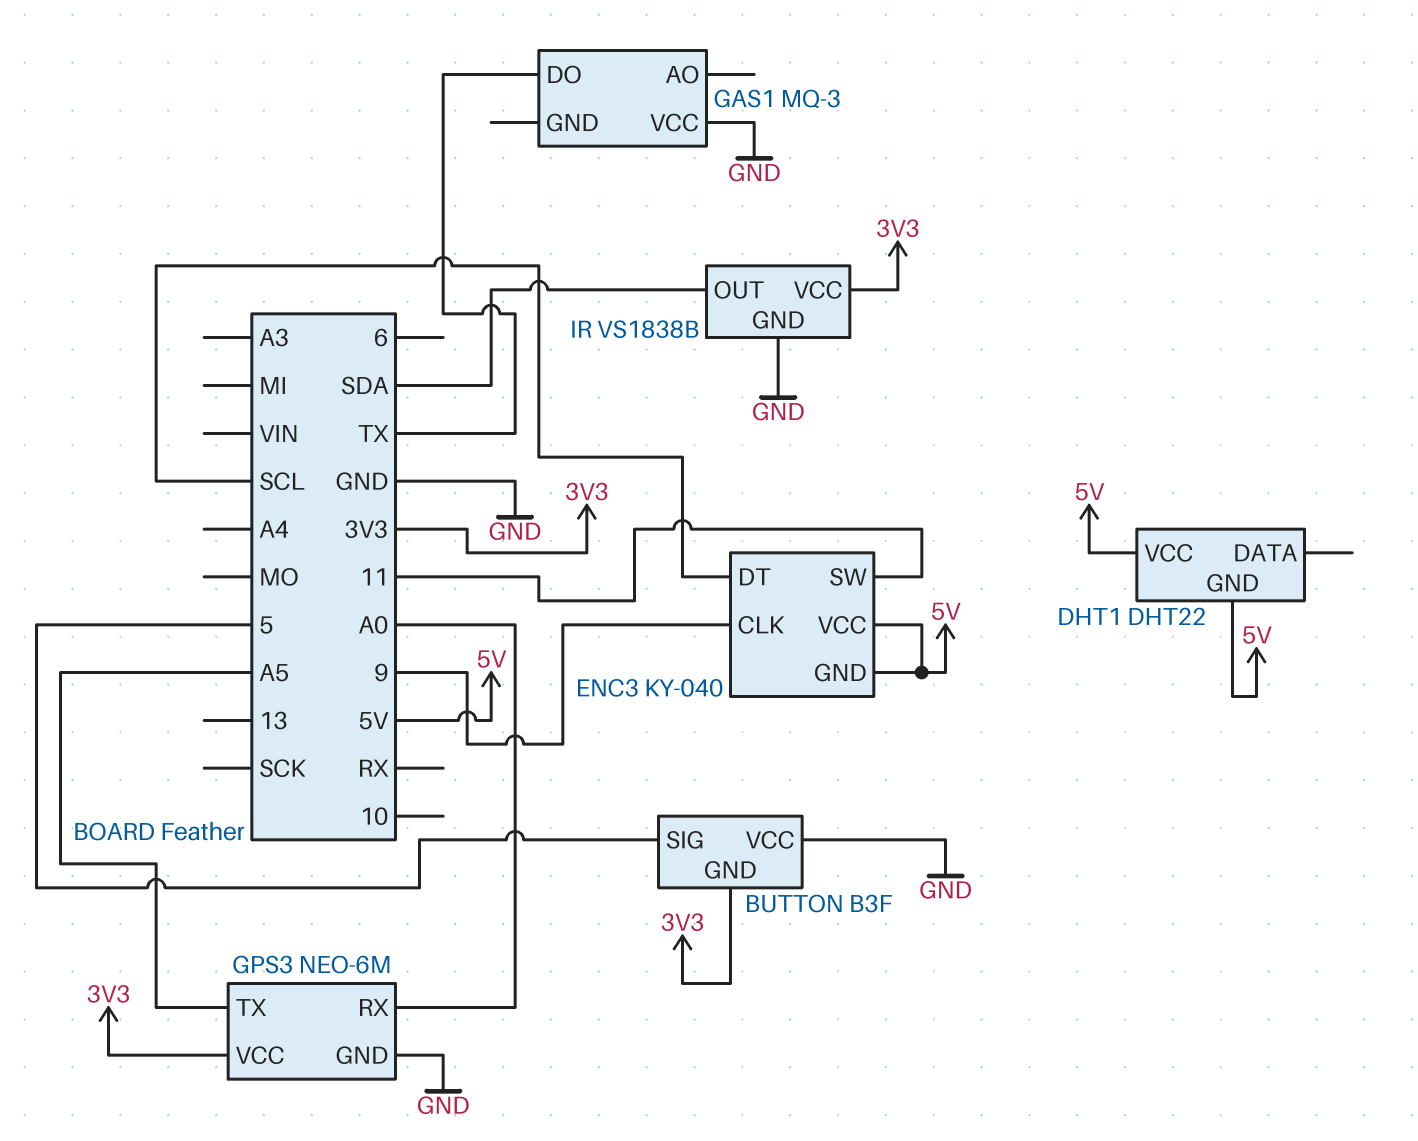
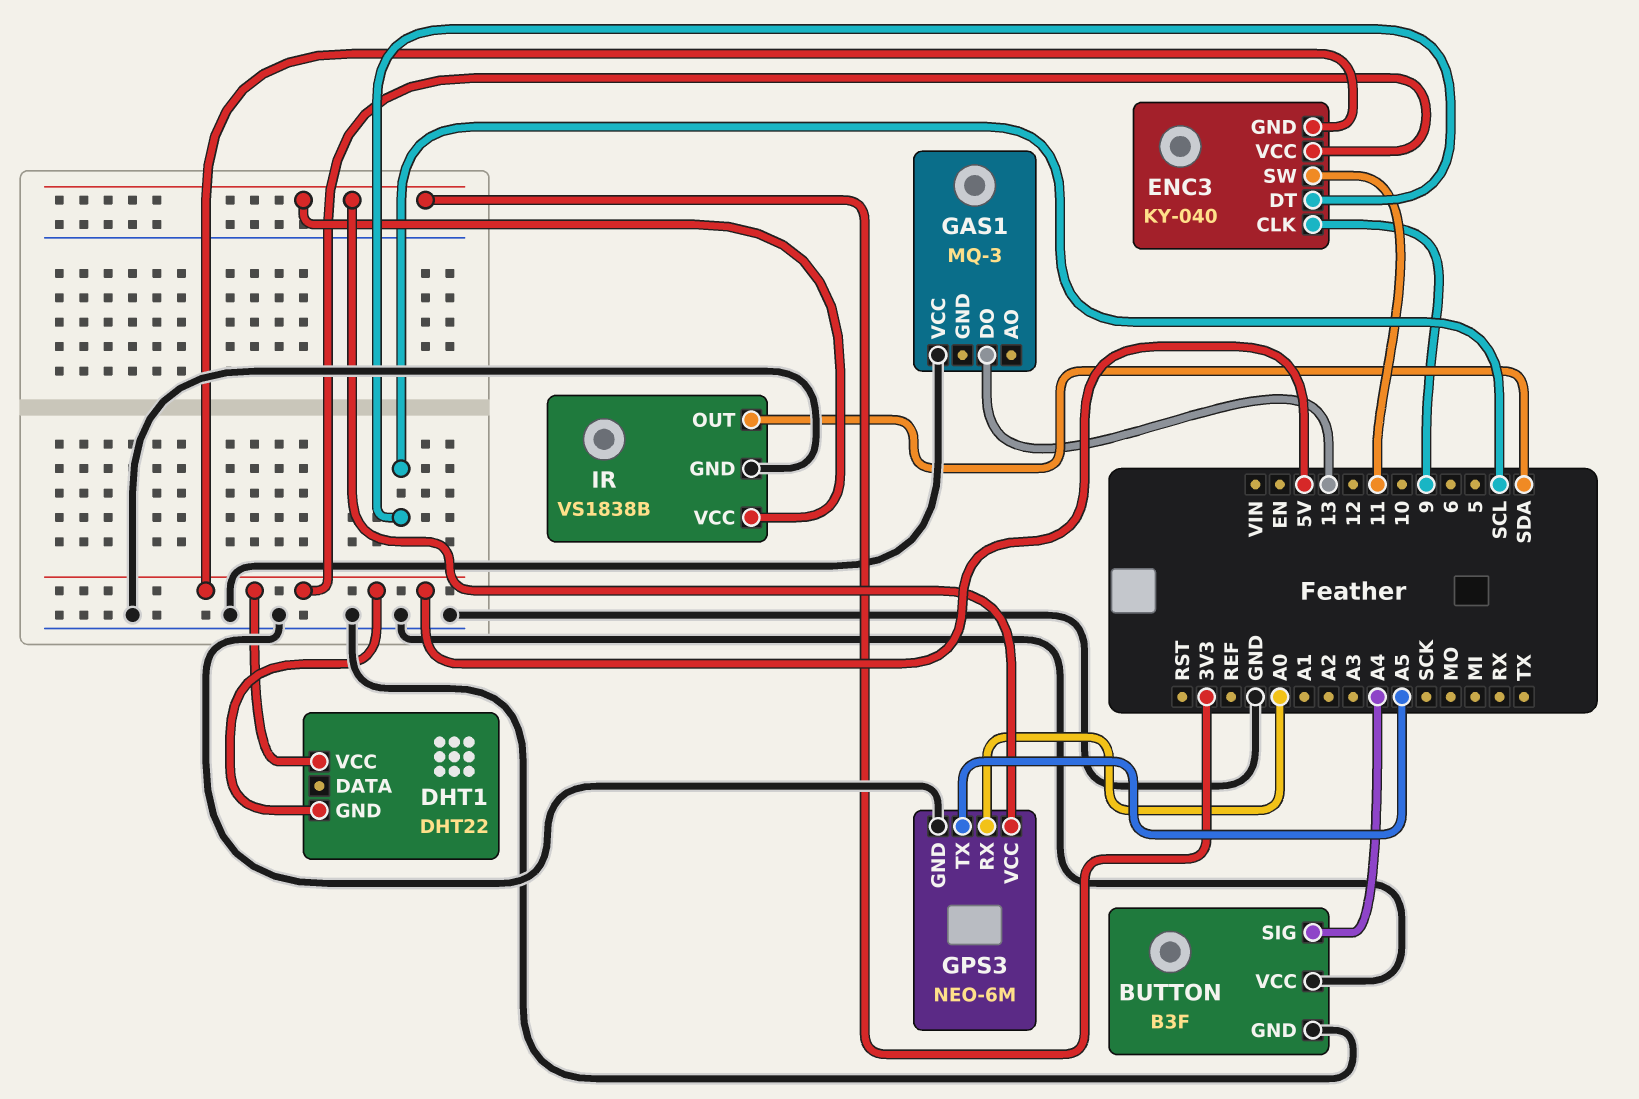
BUTTON pin GND: 3V3 -> GND
BUTTON pin SIG: 5 -> A4
GAS1 pin DO: TX -> 13

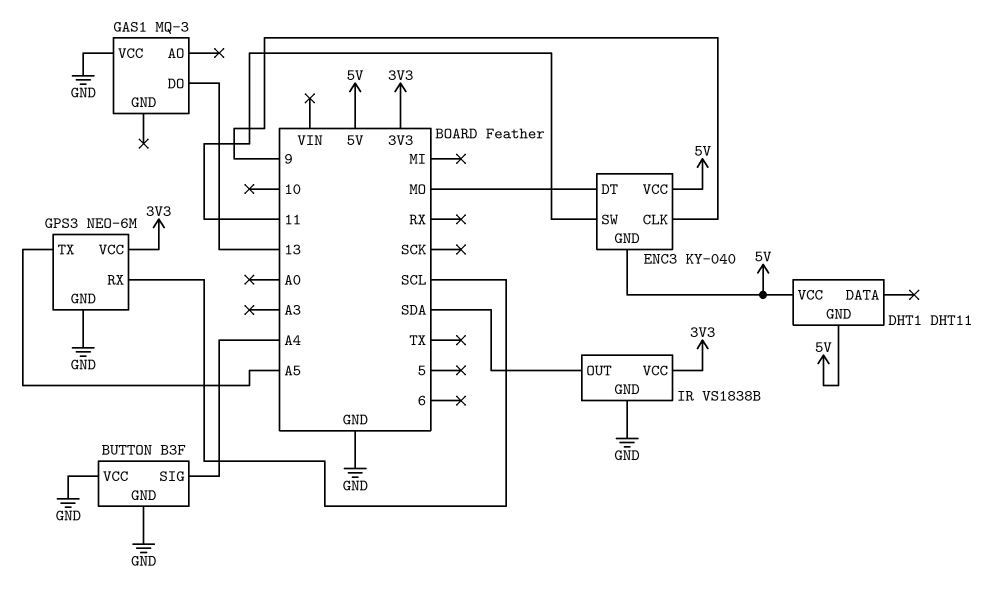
DHT1: DHT22 -> DHT11
ENC3 pin DT: SCL -> MO
GPS3 pin RX: A0 -> SCL

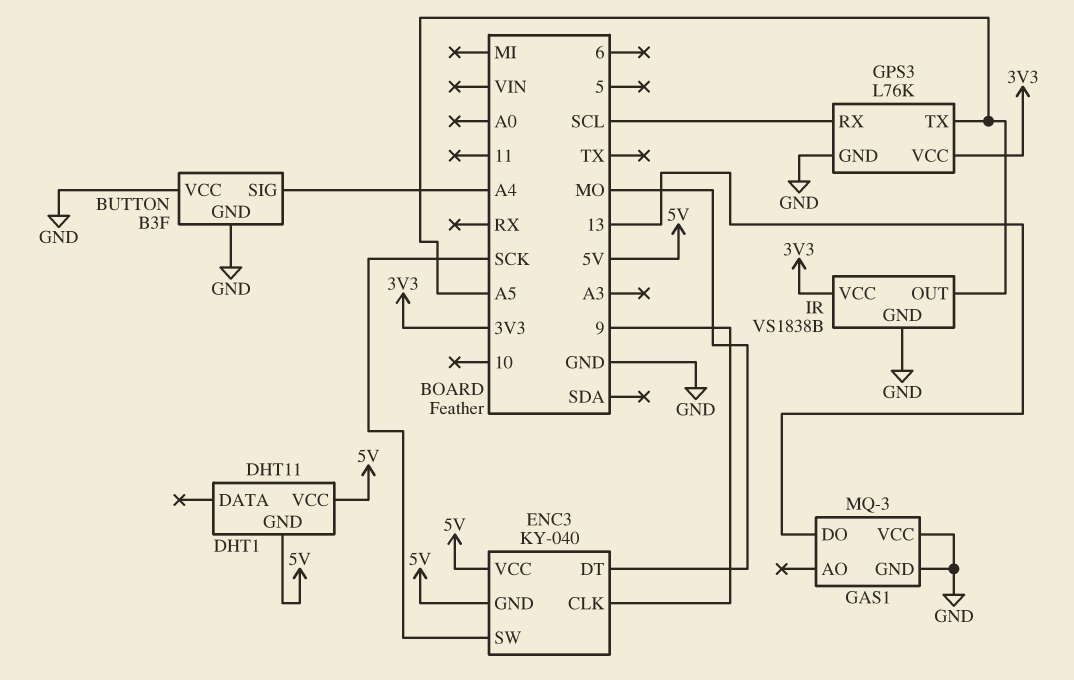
ENC3 pin SW: 11 -> SCK
GAS1 pin GND: none -> GND
GPS3: NEO-6M -> L76K
IR pin OUT: SDA -> A5

